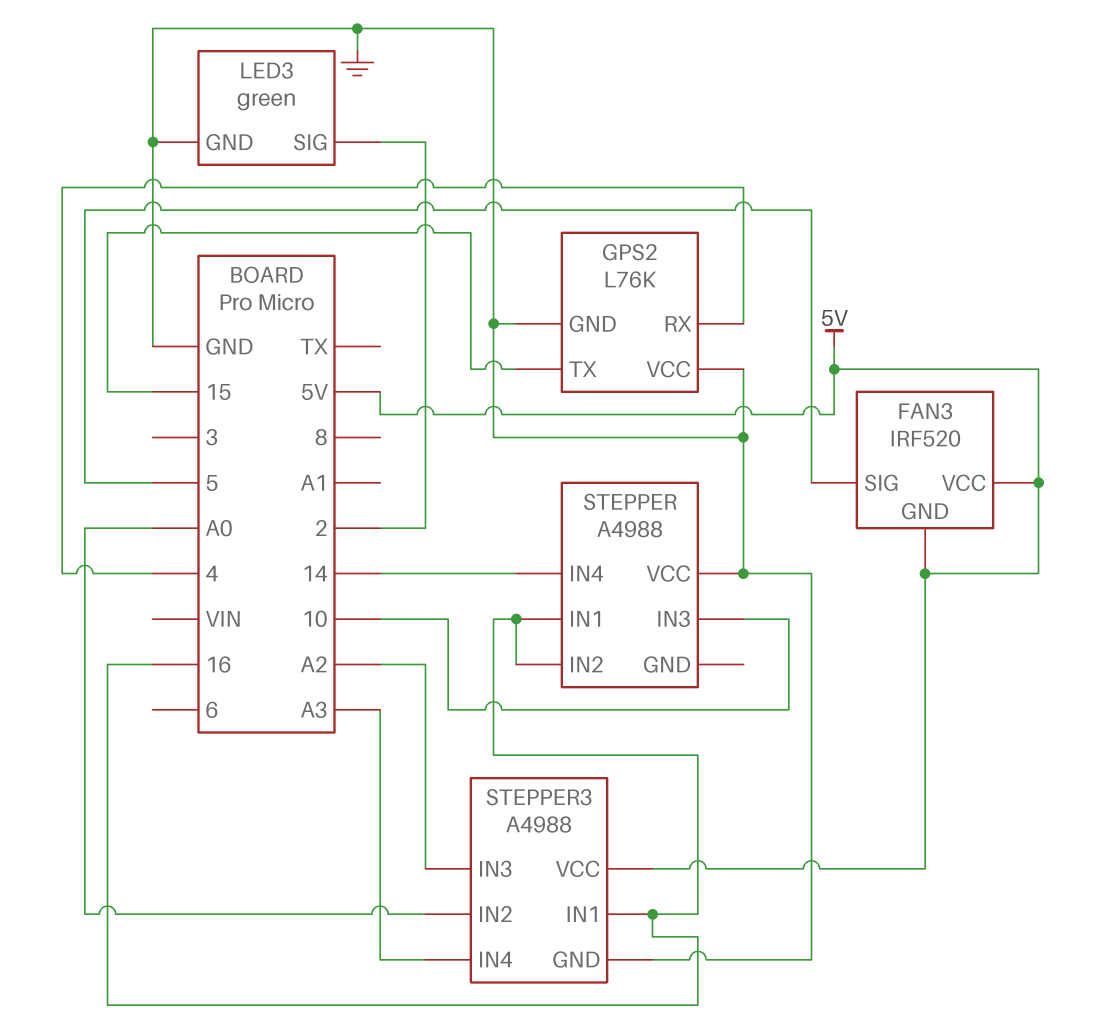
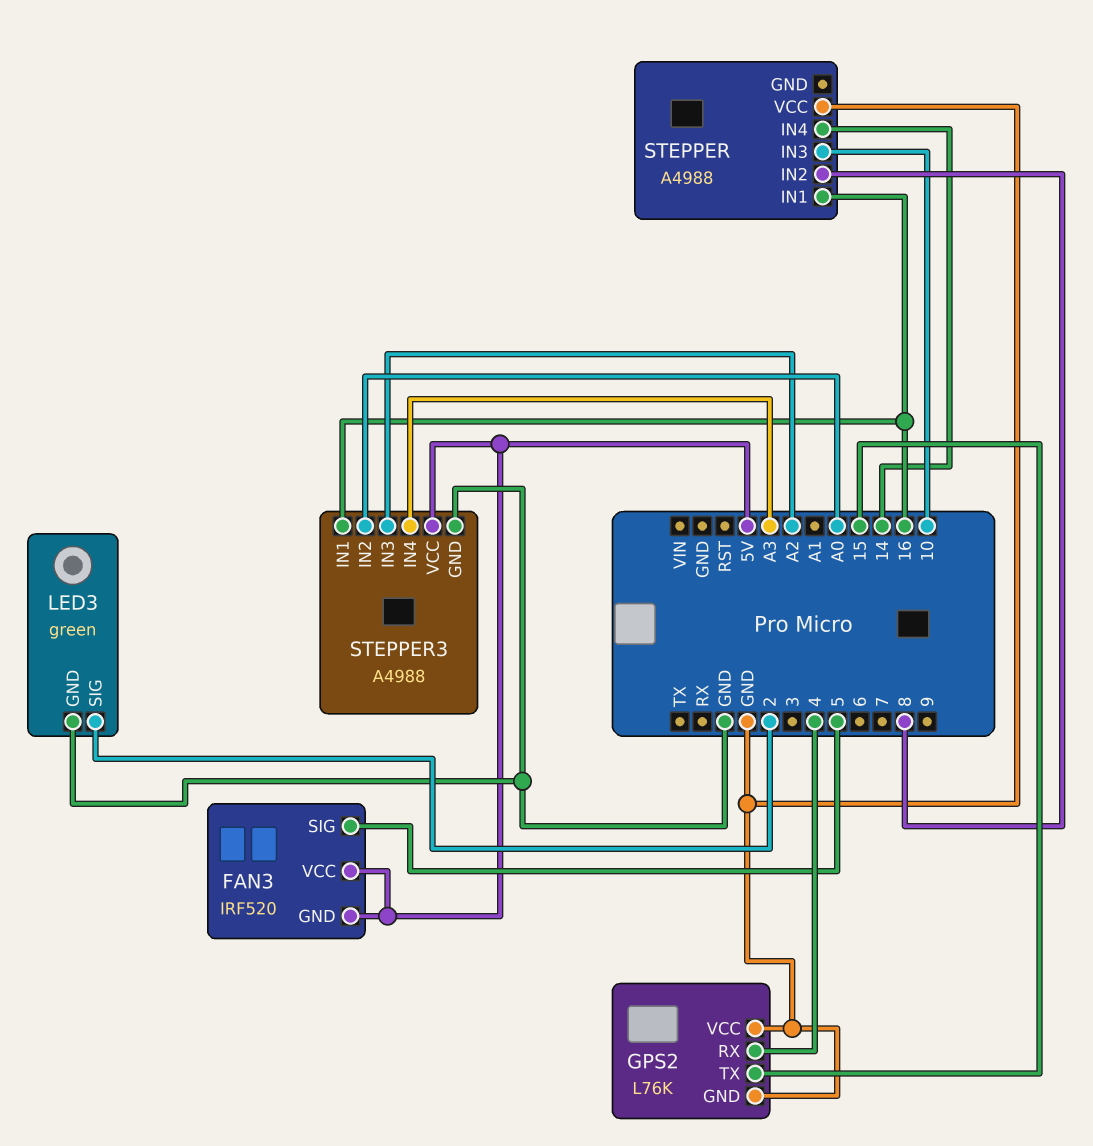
STEPPER pin IN2: 16 -> 8

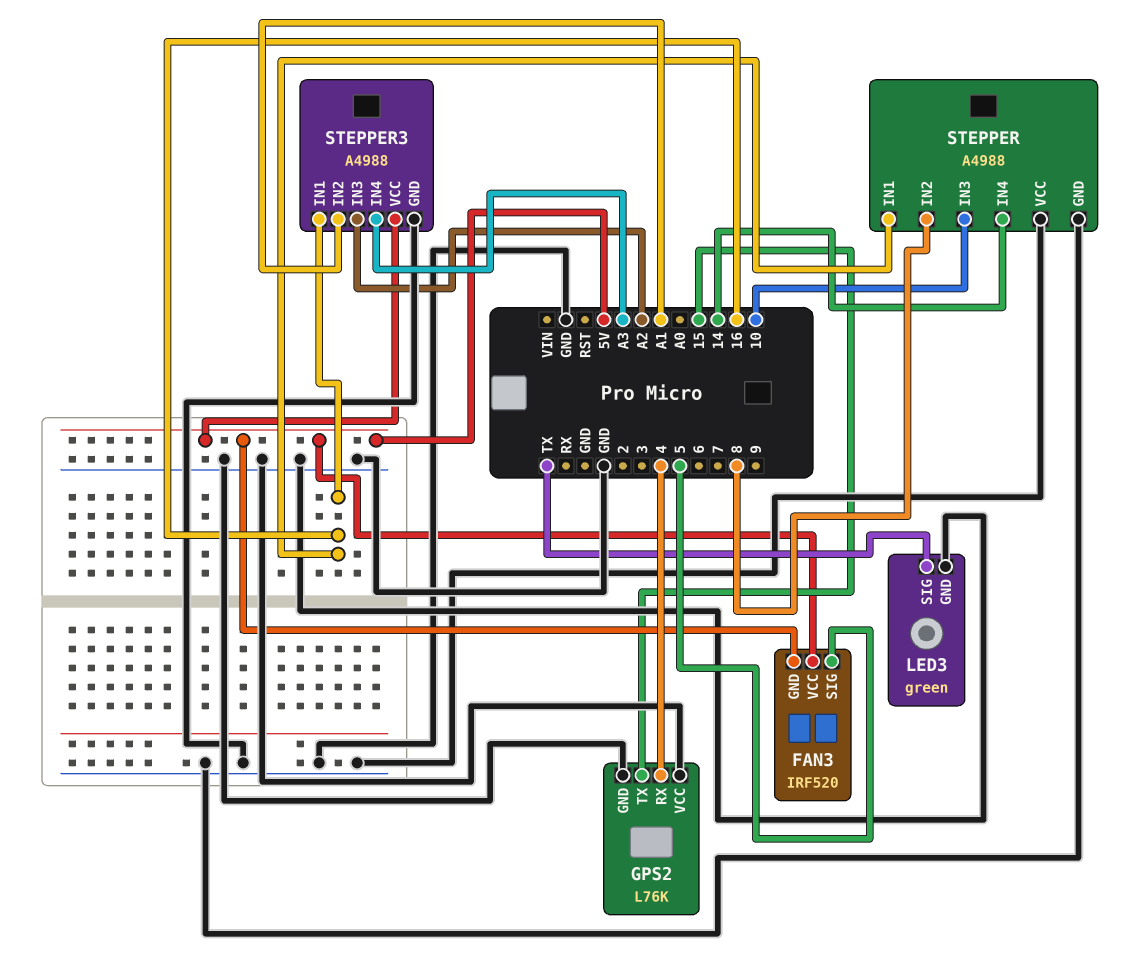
LED3 pin SIG: 2 -> TX
STEPPER pin GND: none -> GND
STEPPER3 pin IN2: A0 -> A1

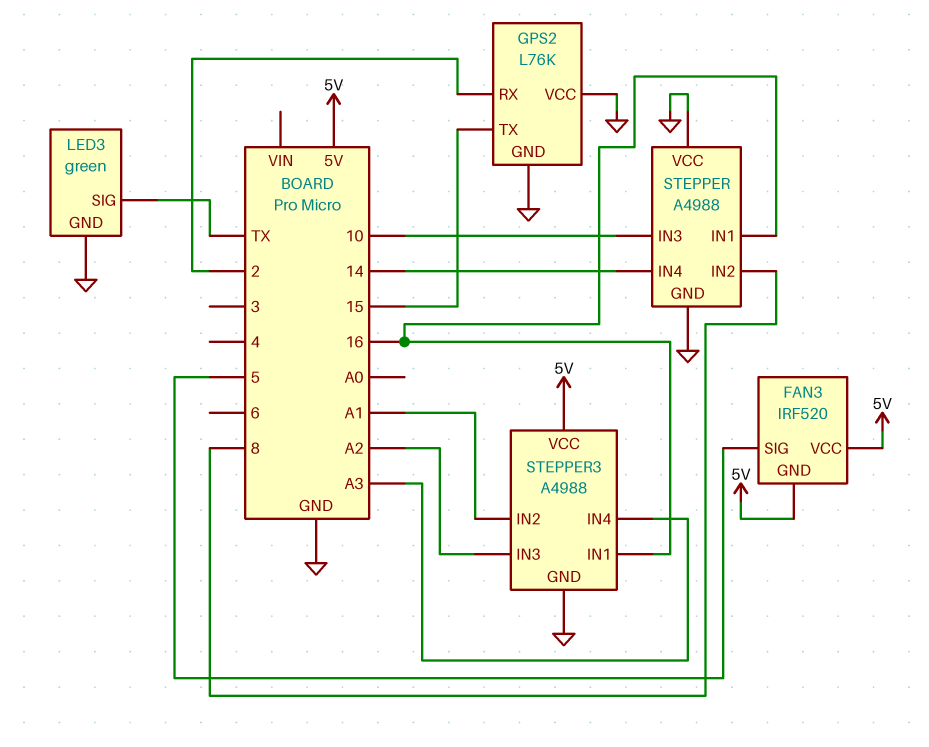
GPS2 pin RX: 4 -> 2

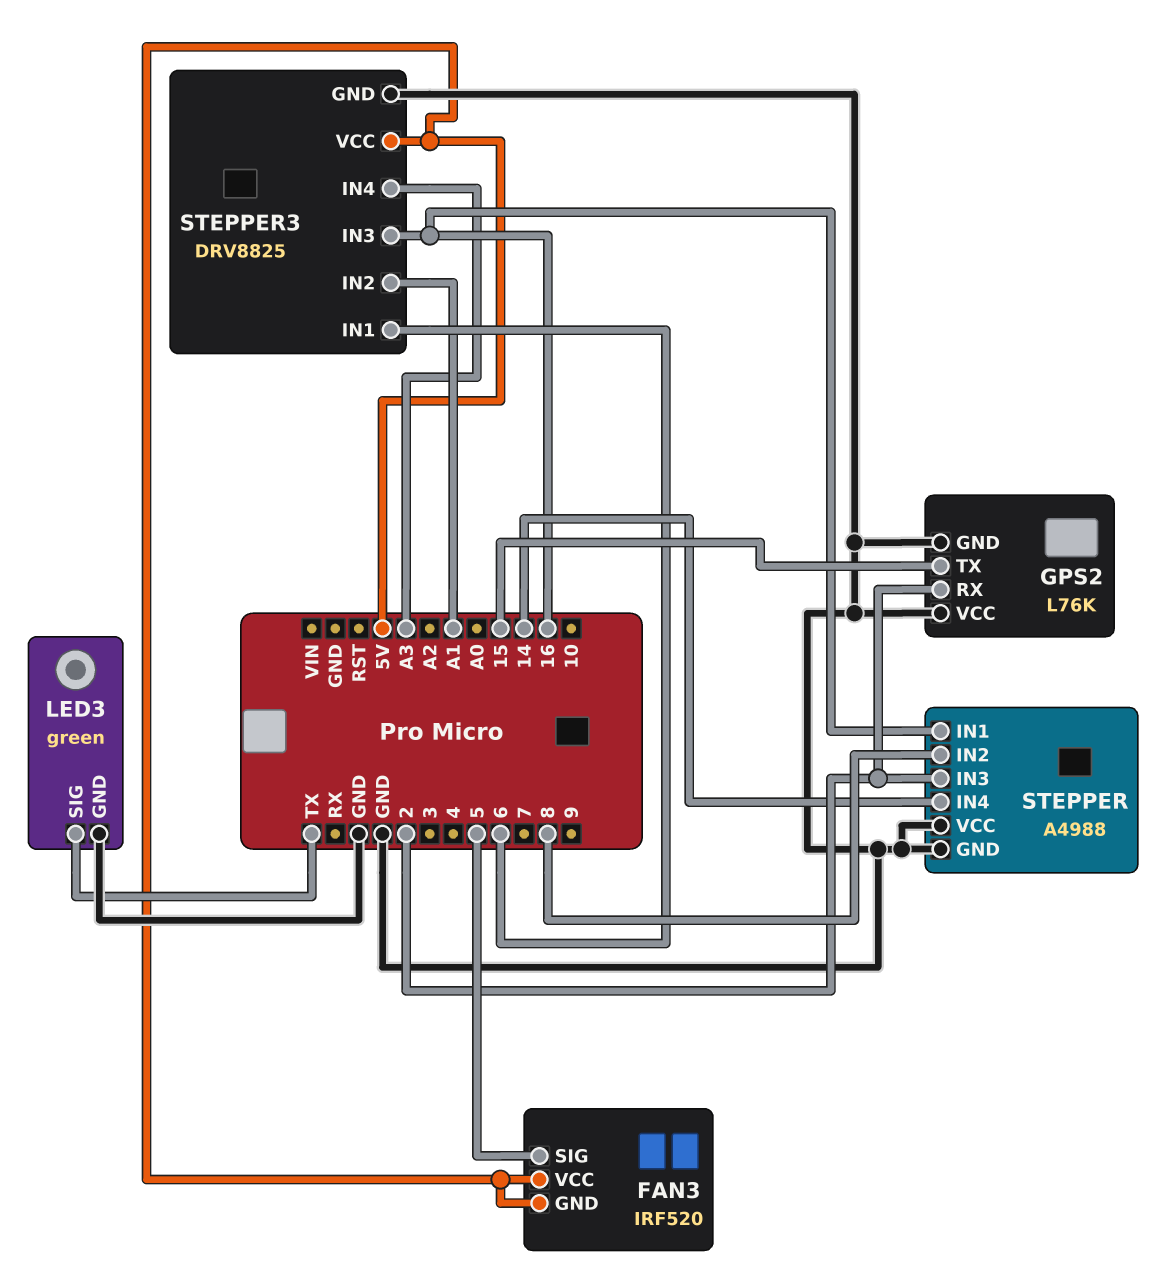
STEPPER pin IN3: 10 -> 2
STEPPER3: A4988 -> DRV8825
STEPPER3 pin IN1: 16 -> 6
STEPPER3 pin IN3: A2 -> 16

